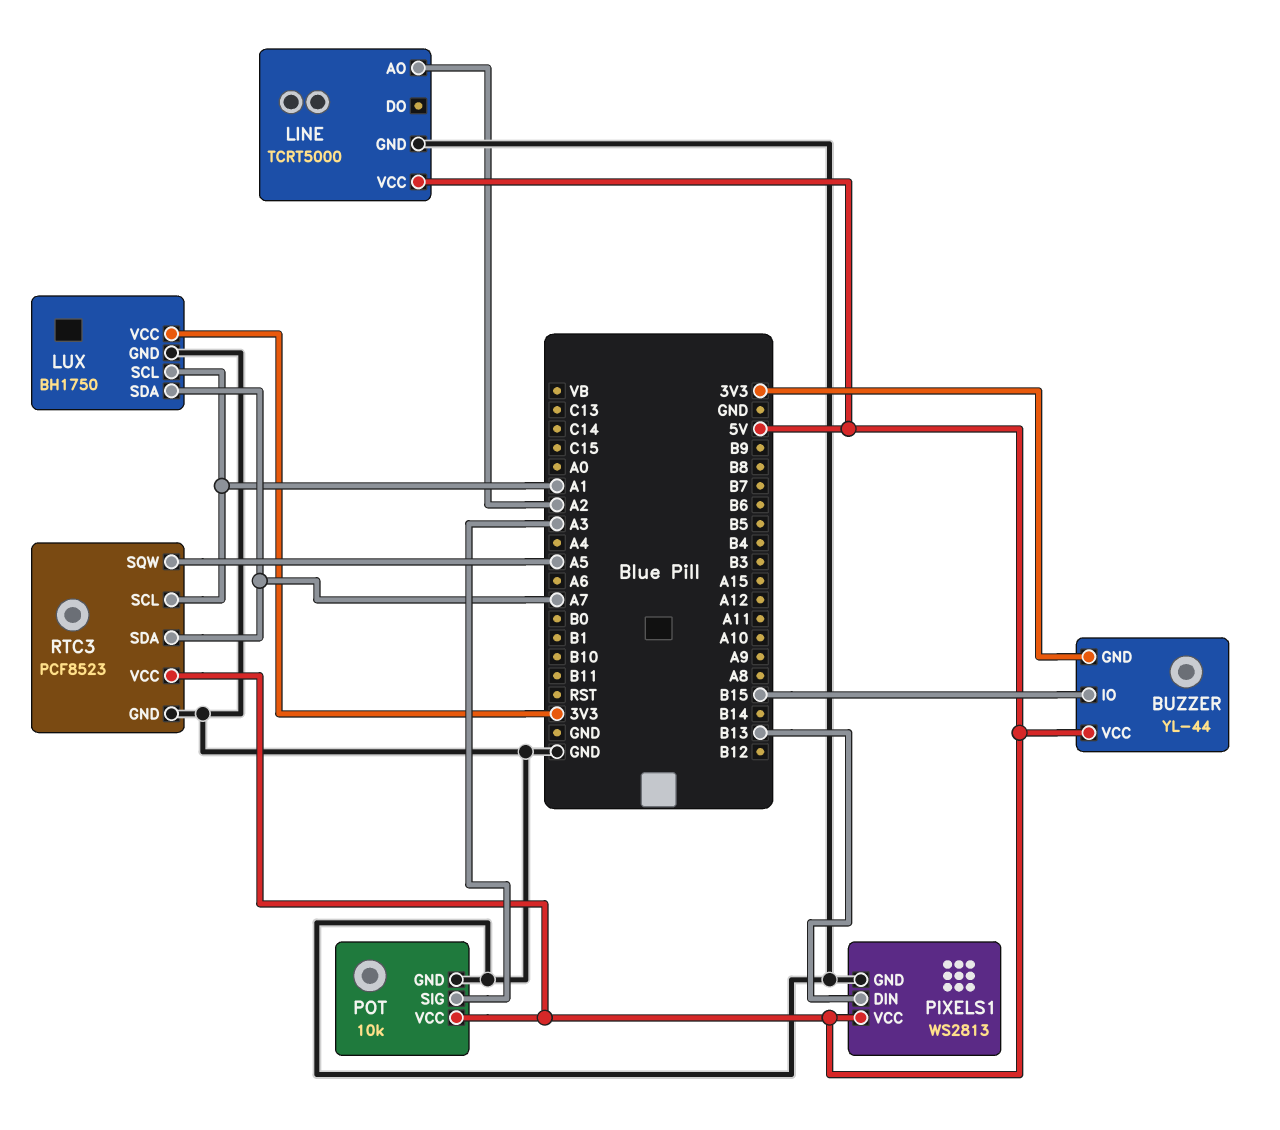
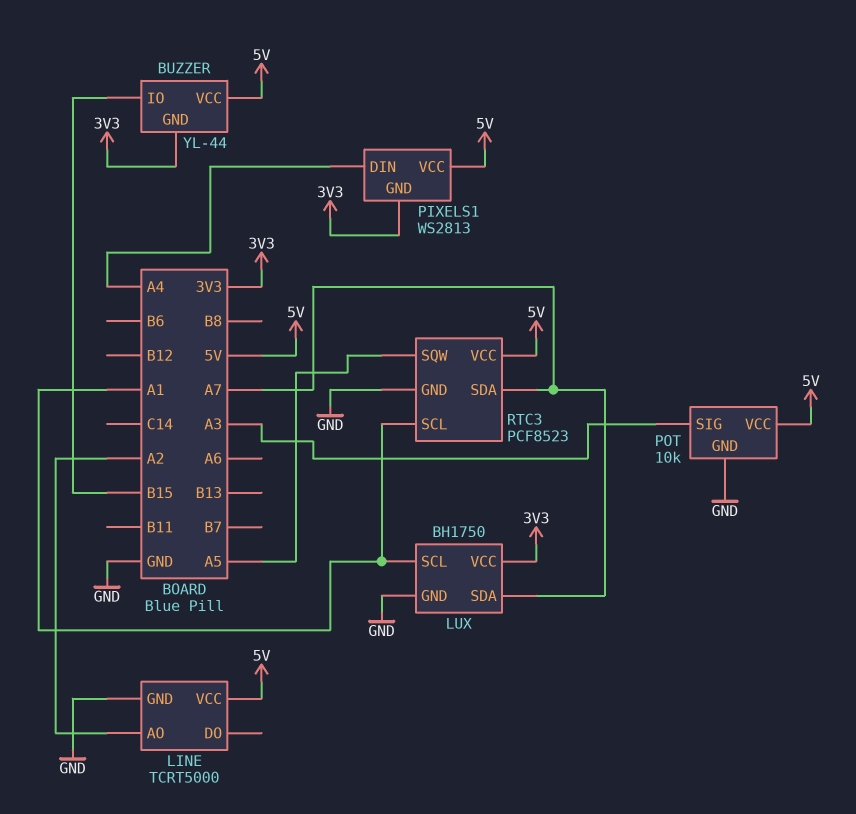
PIXELS1 pin DIN: B13 -> A4
PIXELS1 pin GND: GND -> 3V3

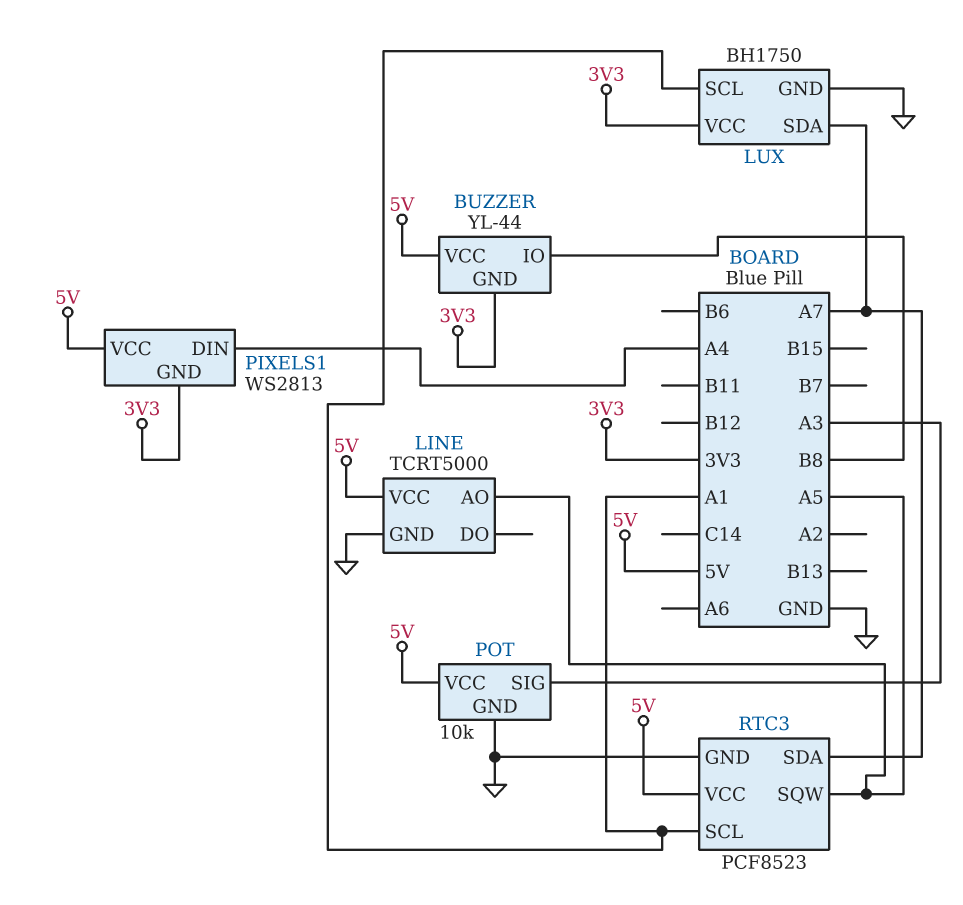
BUZZER pin IO: B15 -> B8
LINE pin AO: A2 -> A5

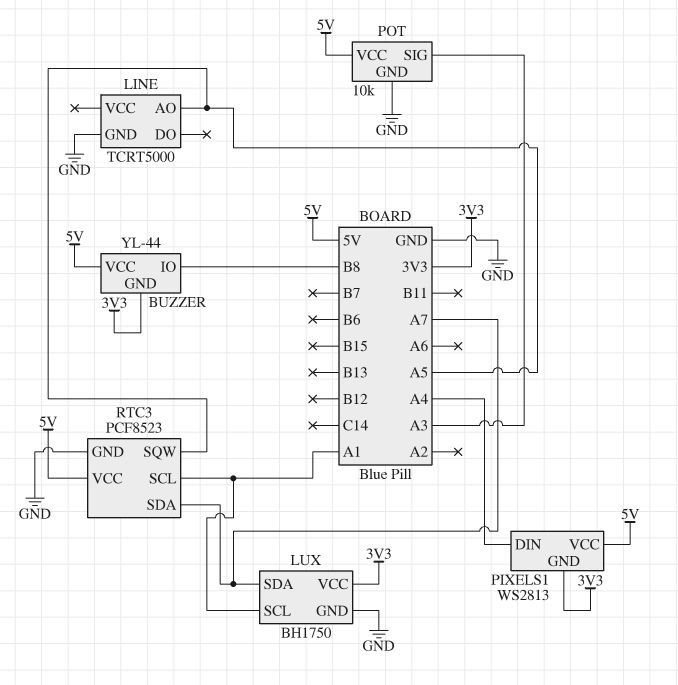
LINE pin VCC: 5V -> none

